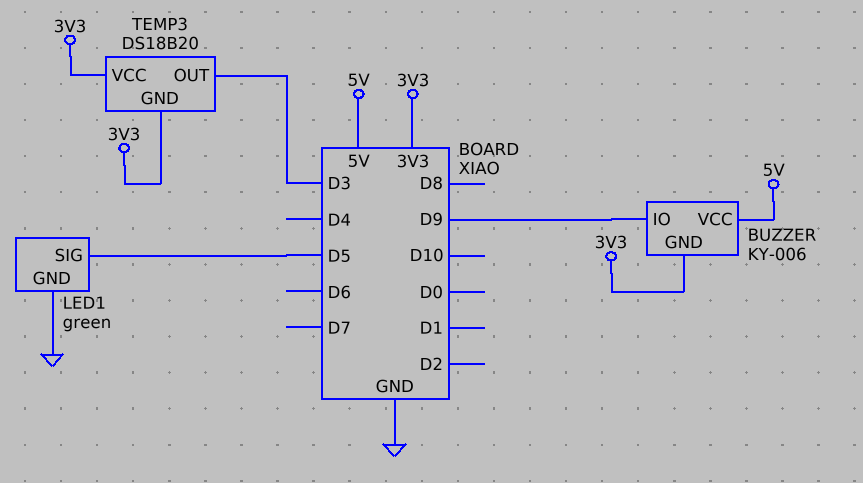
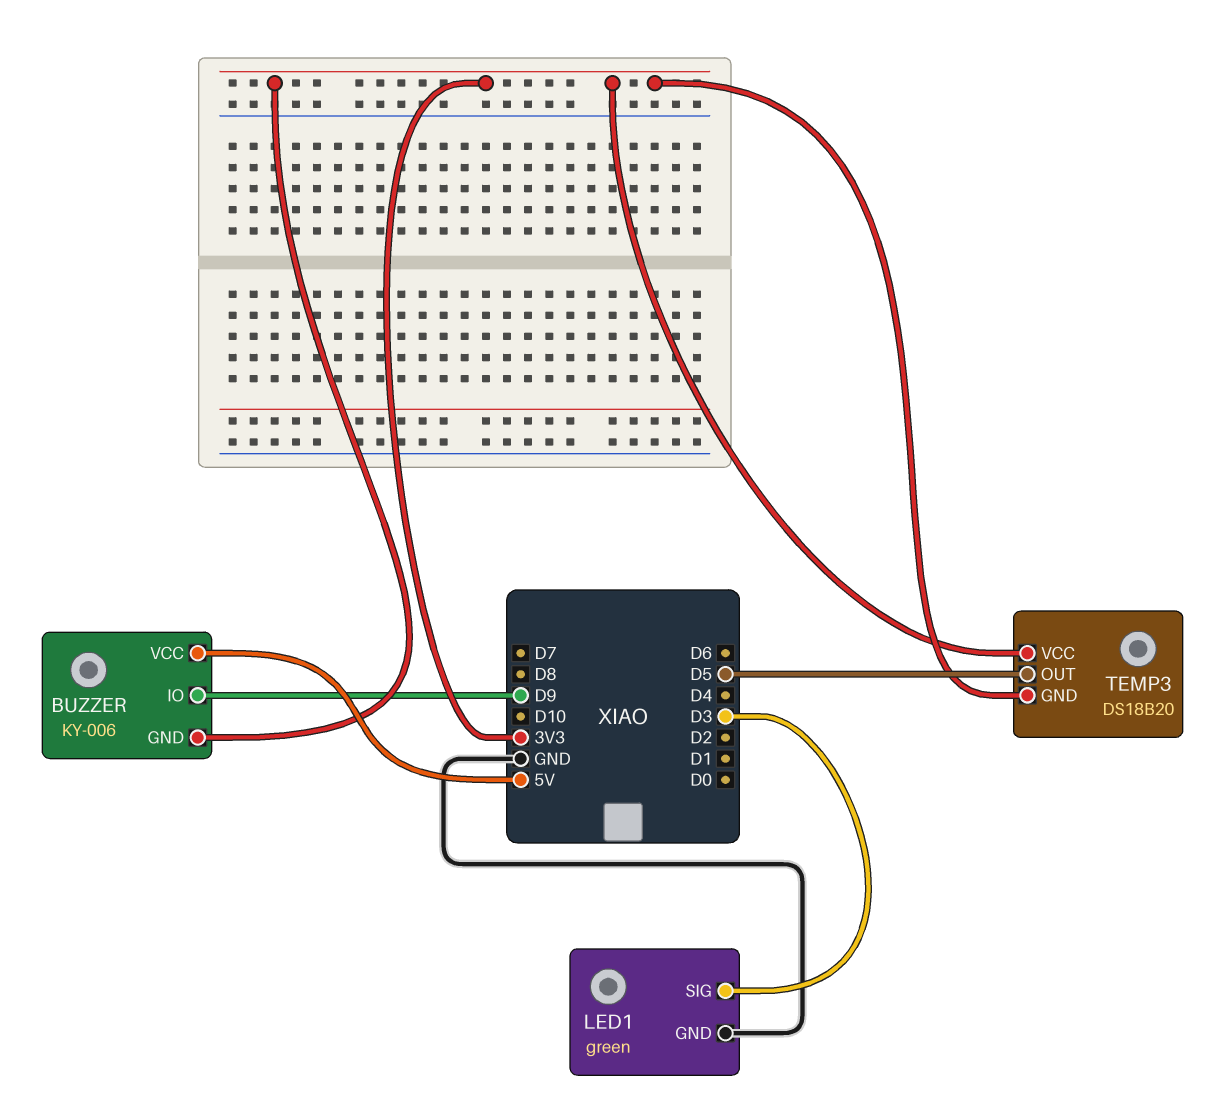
LED1 pin SIG: D5 -> D3
TEMP3 pin OUT: D3 -> D5

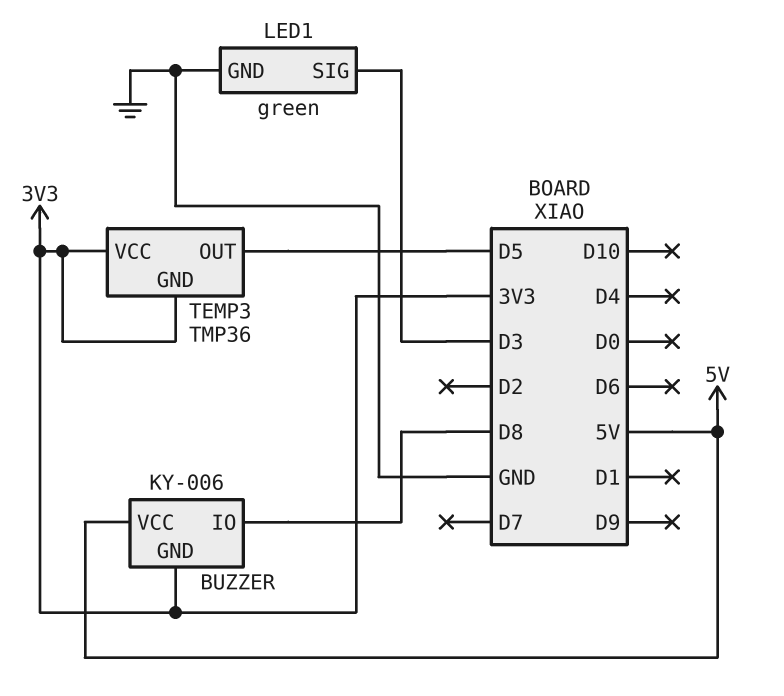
BUZZER pin IO: D9 -> D8
TEMP3: DS18B20 -> TMP36

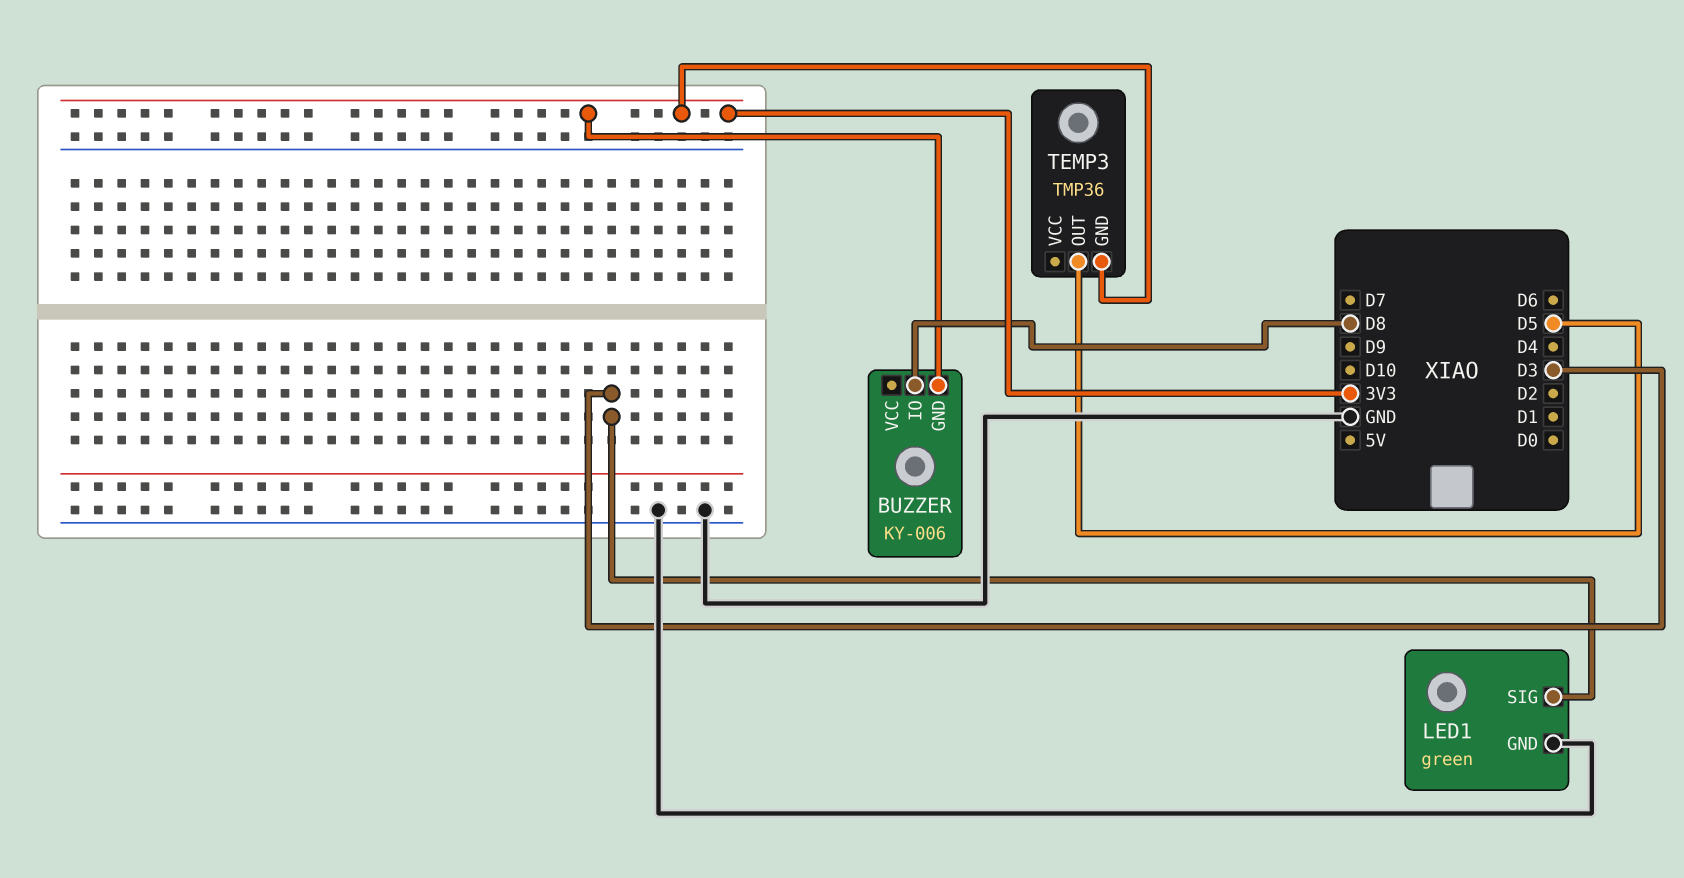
BUZZER pin VCC: 5V -> none
TEMP3 pin VCC: 3V3 -> none

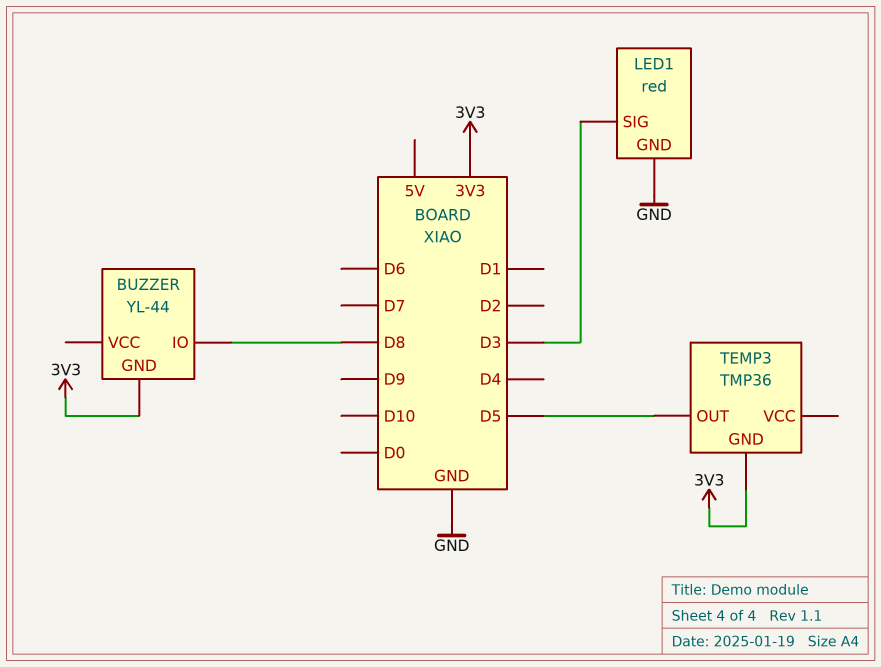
BUZZER: KY-006 -> YL-44
LED1: green -> red

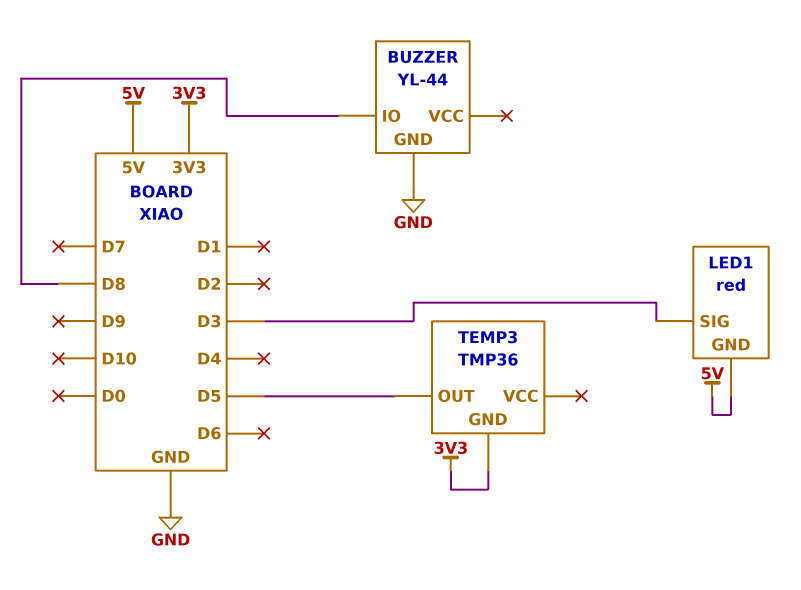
BUZZER pin GND: 3V3 -> GND
LED1 pin GND: GND -> 5V

